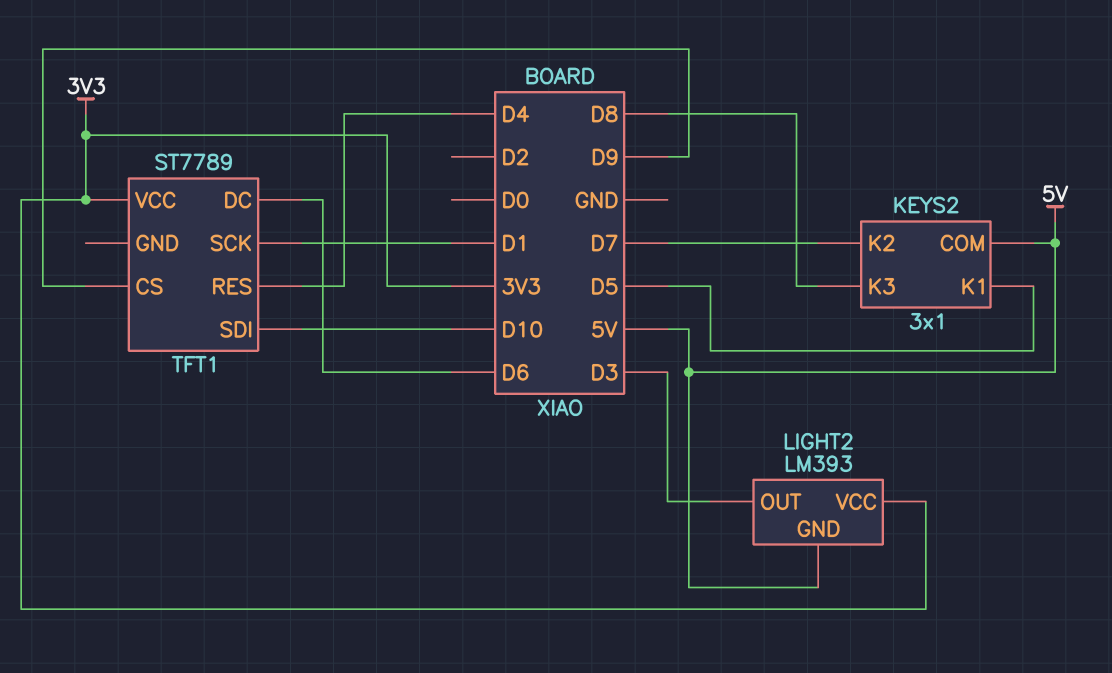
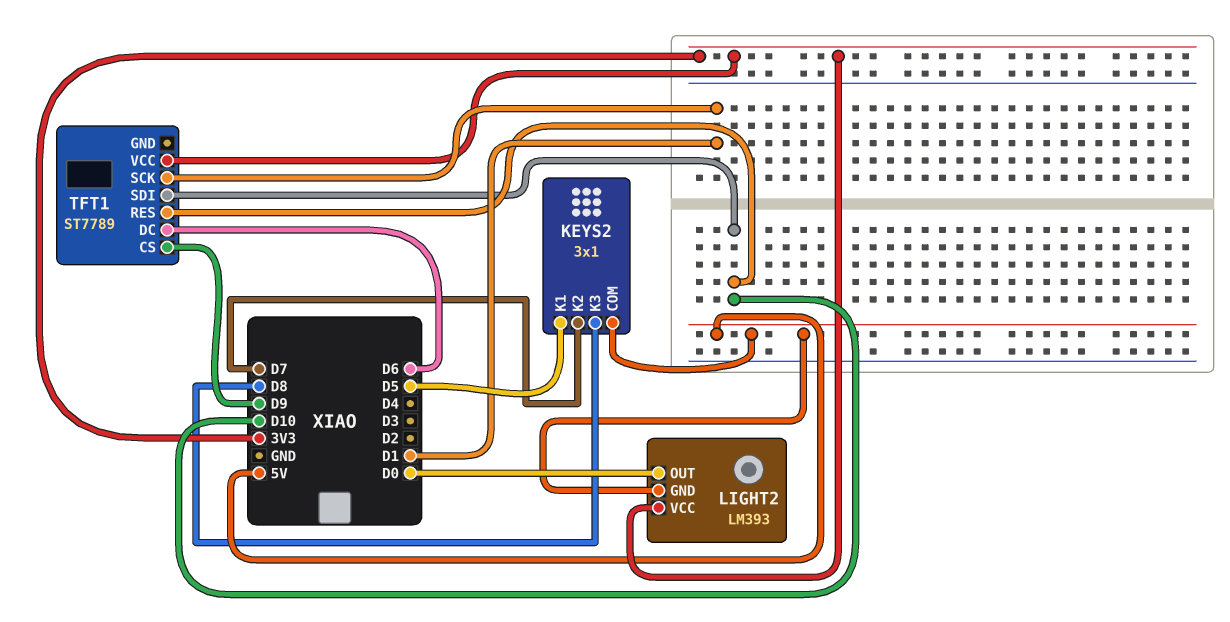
LIGHT2 pin OUT: D3 -> D0
TFT1 pin RES: D4 -> D10

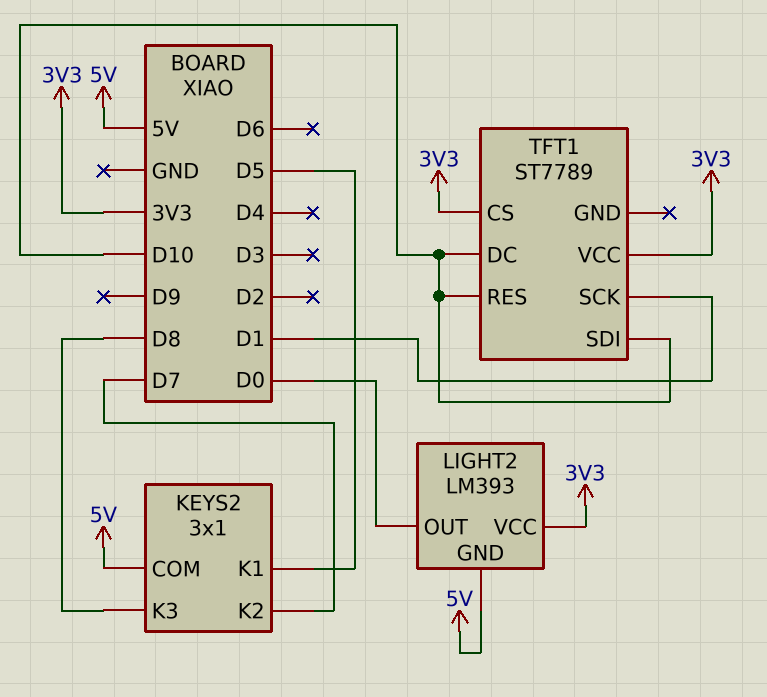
TFT1 pin CS: D9 -> 3V3
TFT1 pin DC: D6 -> D10

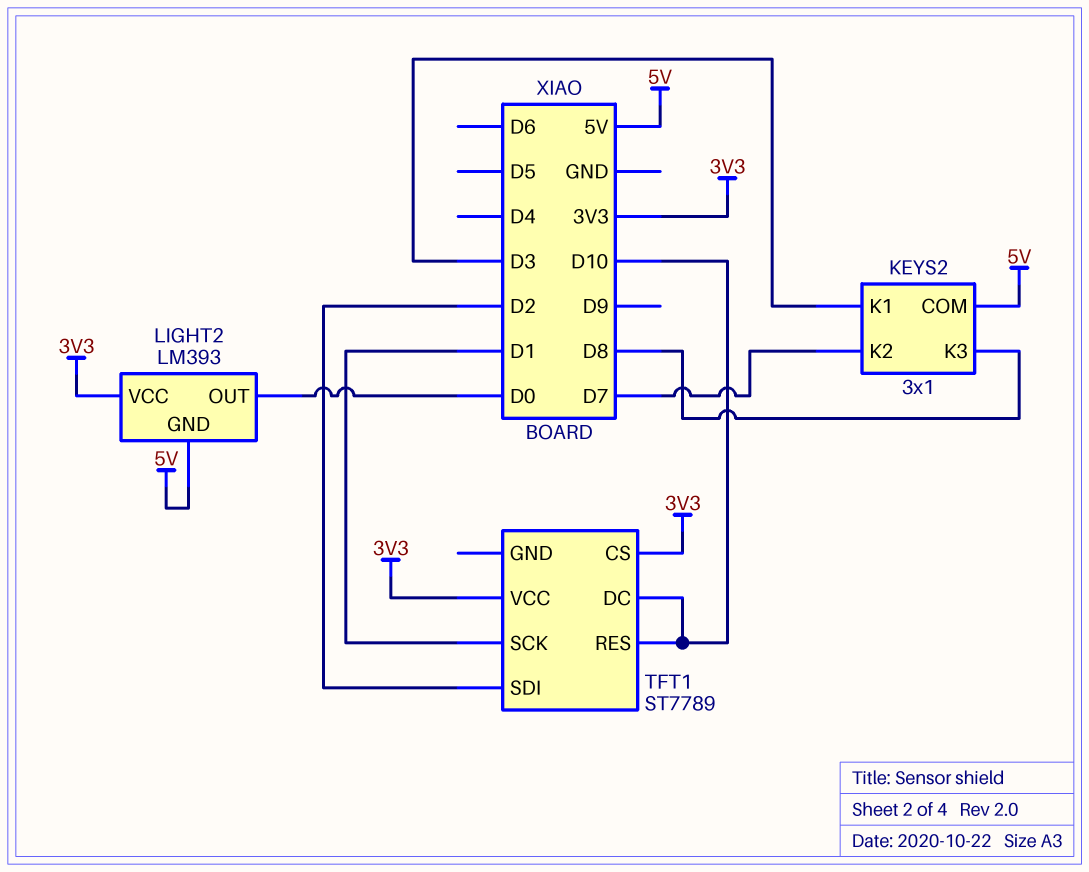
KEYS2 pin K1: D5 -> D3
TFT1 pin SDI: D10 -> D2

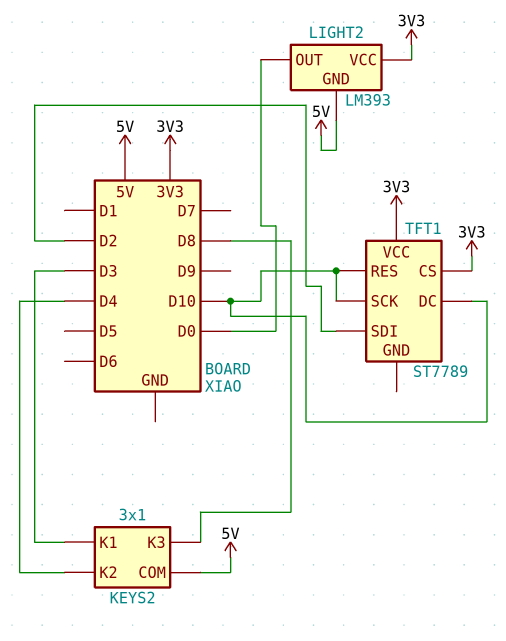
KEYS2 pin K2: D7 -> D4
TFT1 pin SCK: D1 -> D10

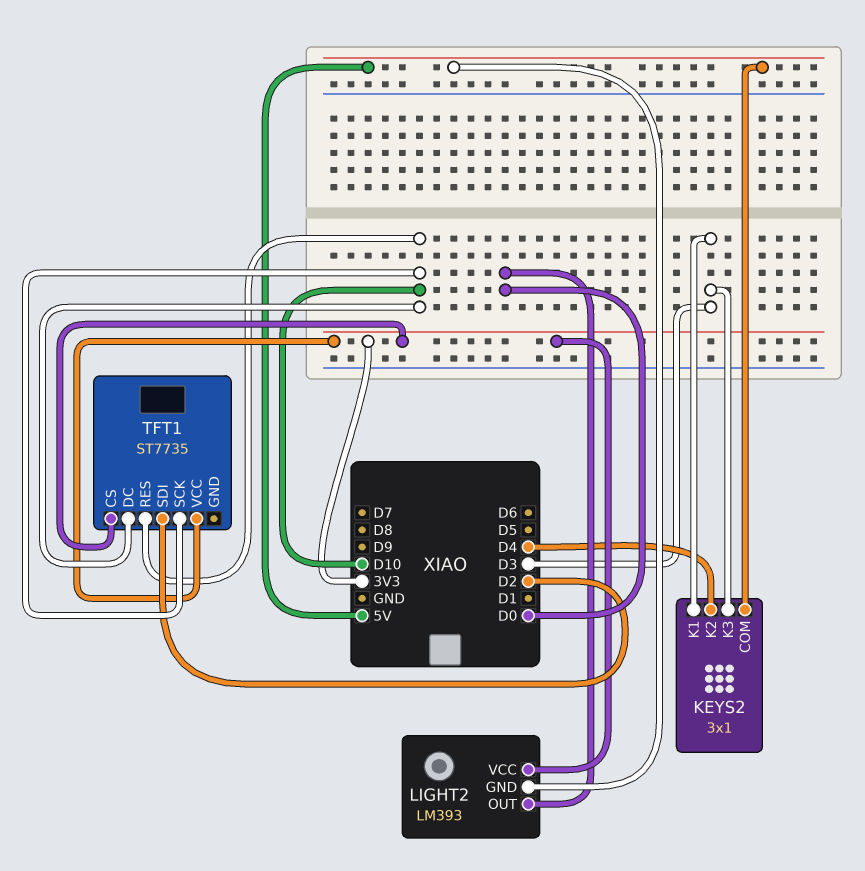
KEYS2 pin K3: D8 -> D3
TFT1: ST7789 -> ST7735

